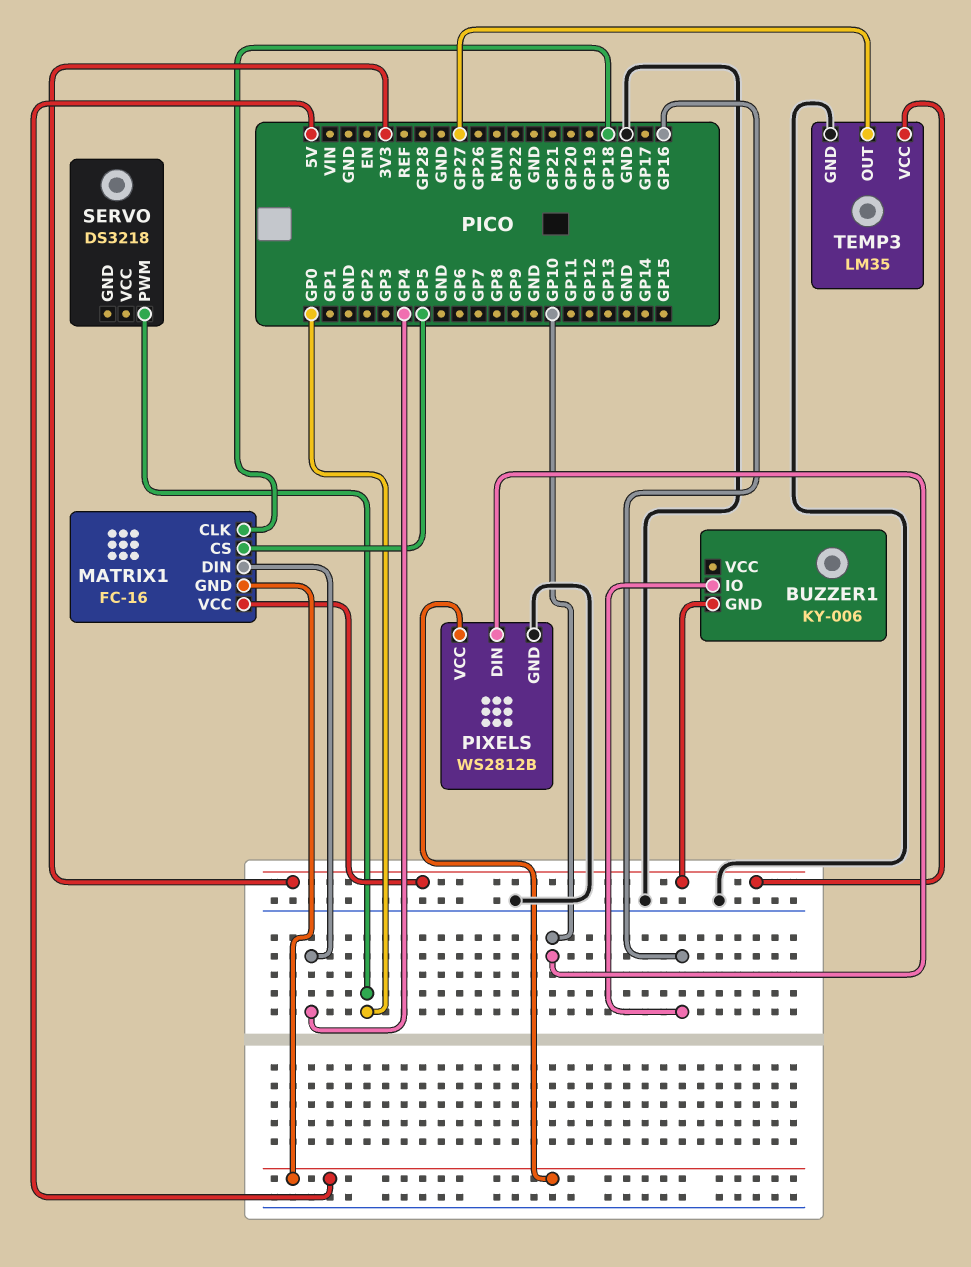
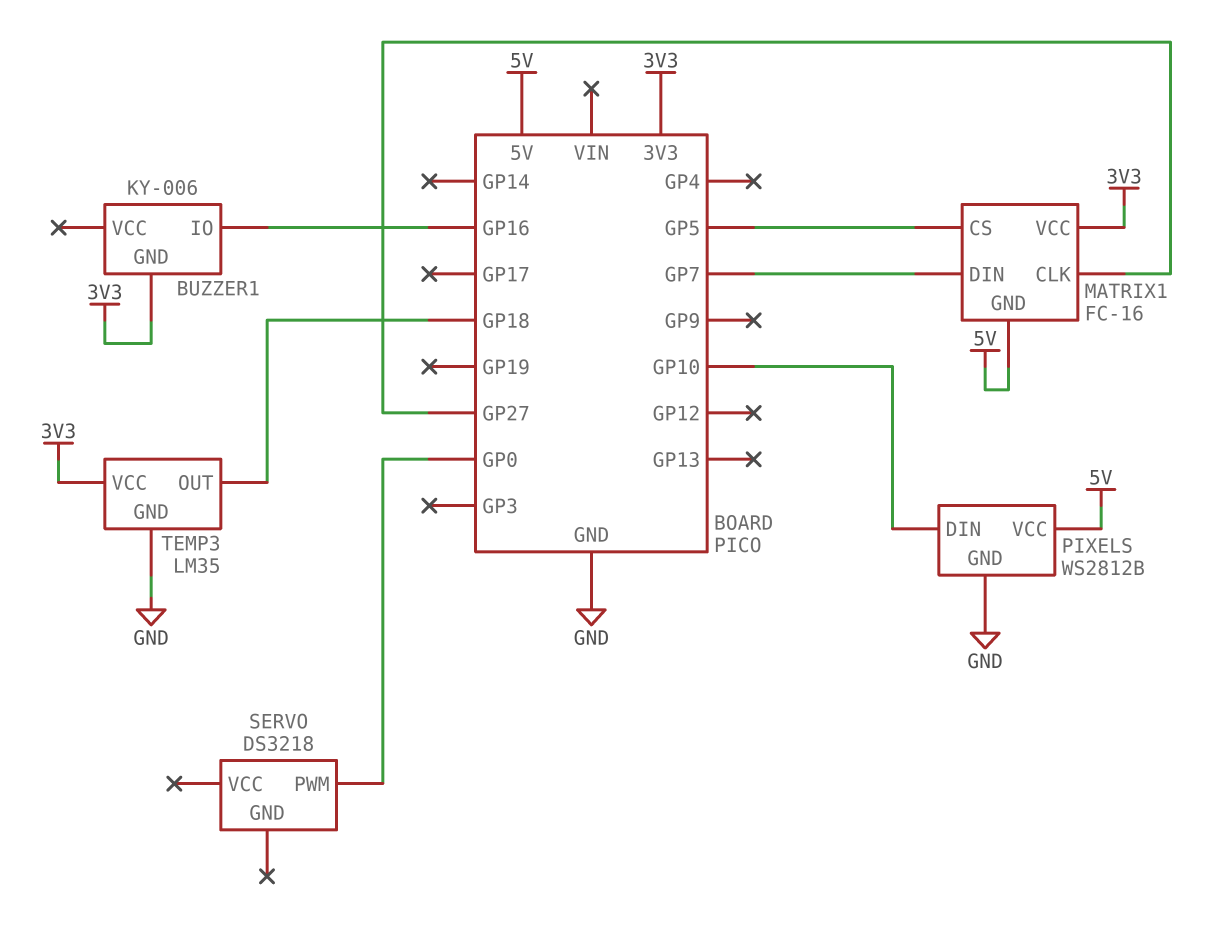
MATRIX1 pin CLK: GP18 -> GP27
MATRIX1 pin DIN: GP4 -> GP7
TEMP3 pin OUT: GP27 -> GP18

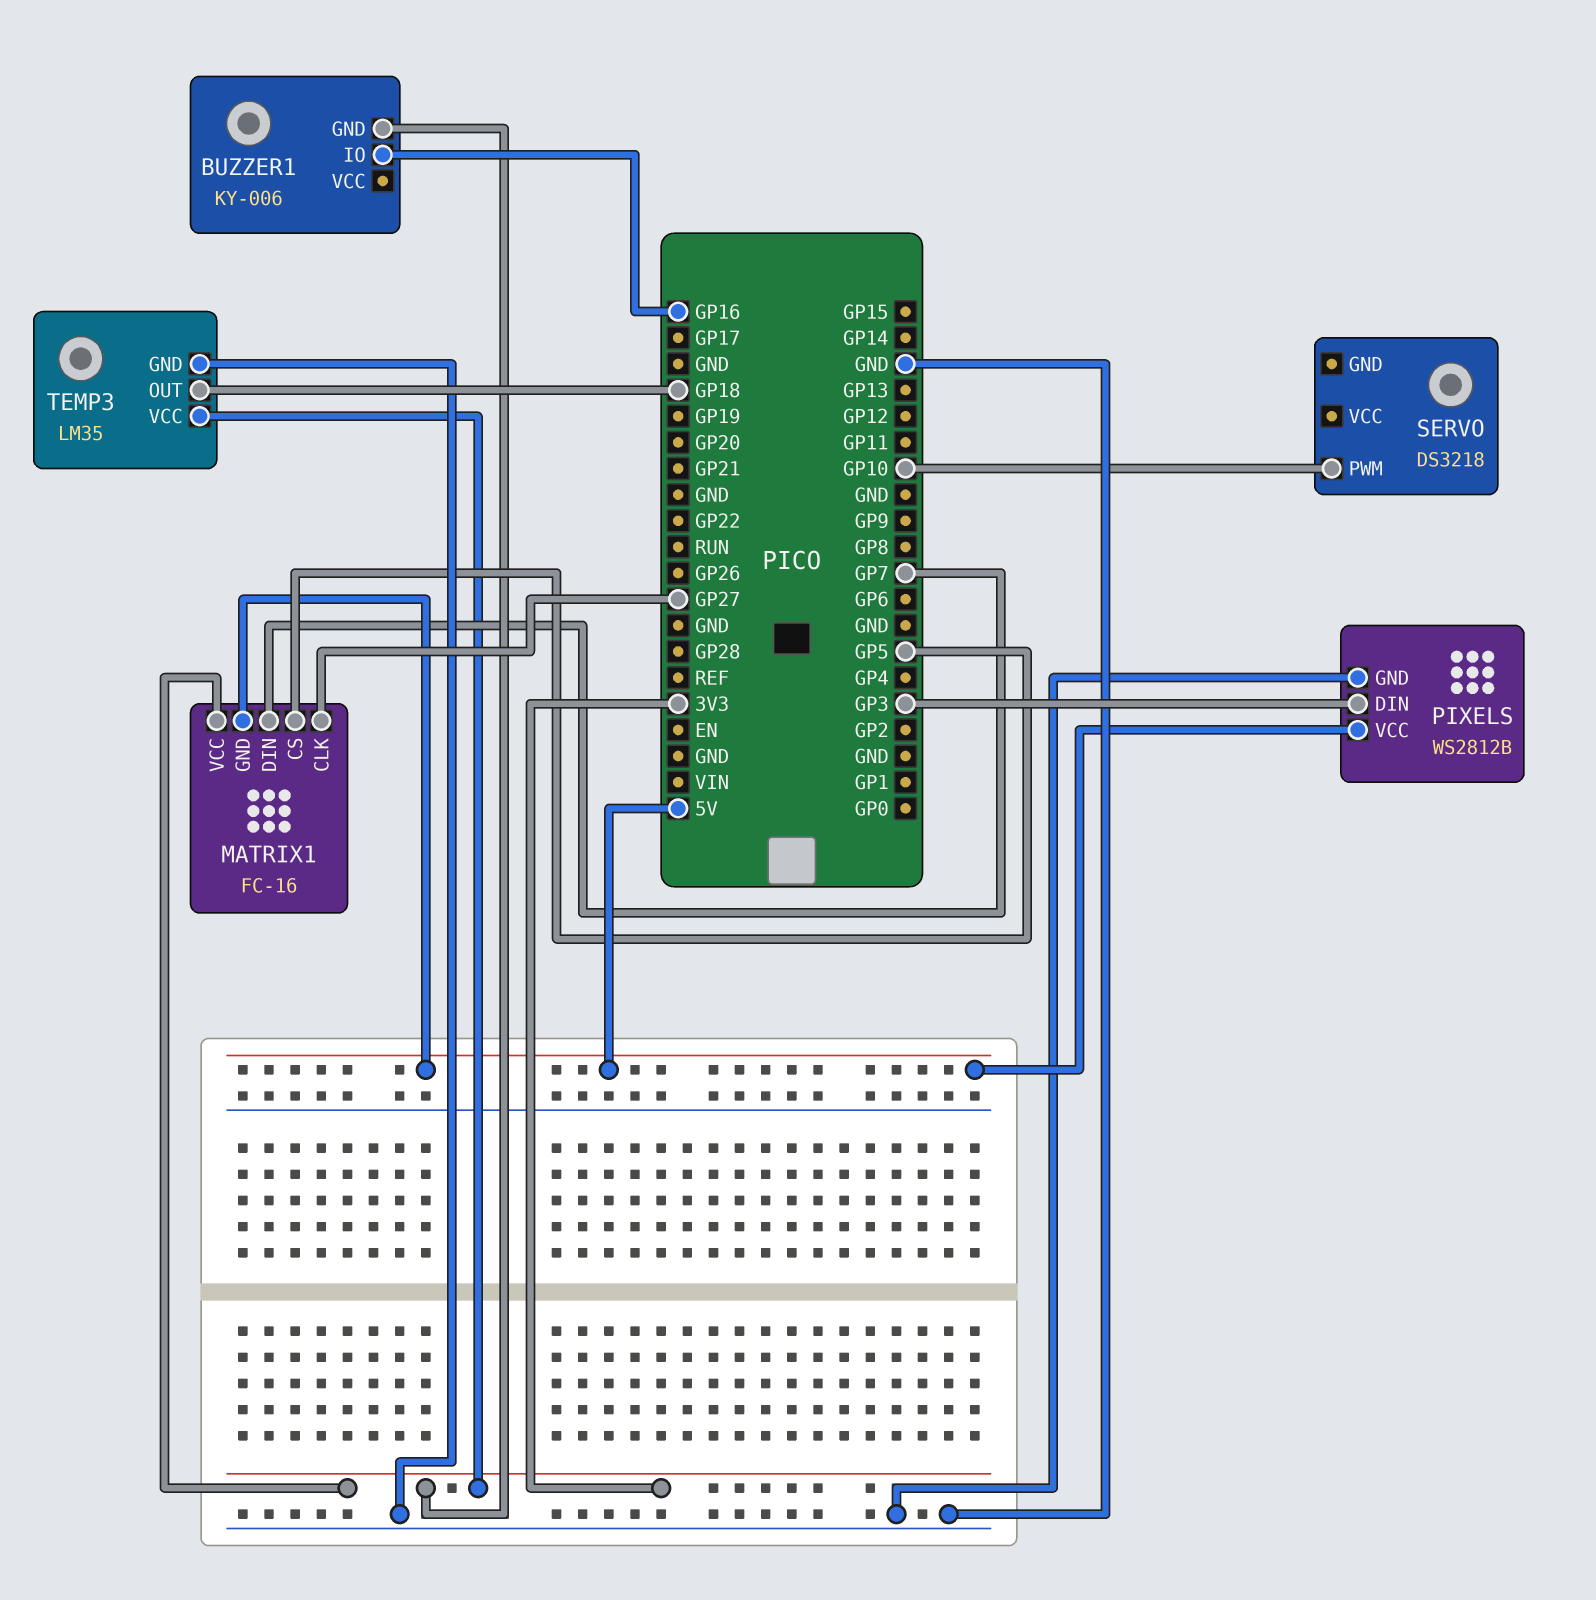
PIXELS pin DIN: GP10 -> GP3
SERVO pin PWM: GP0 -> GP10

